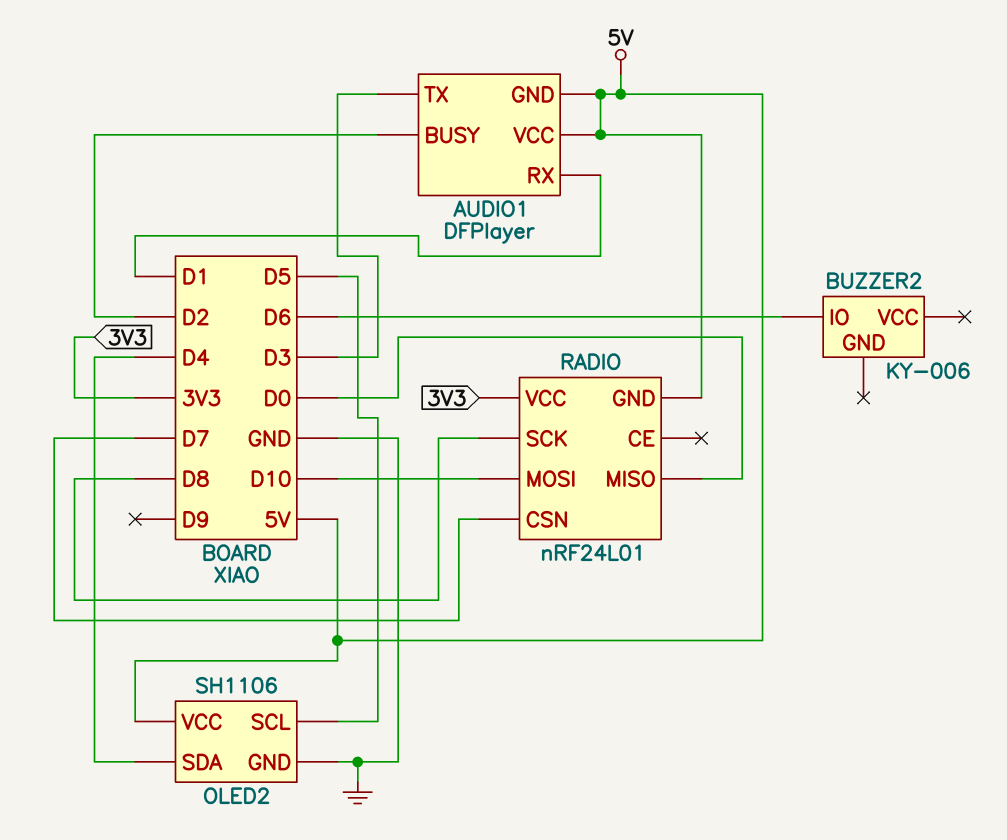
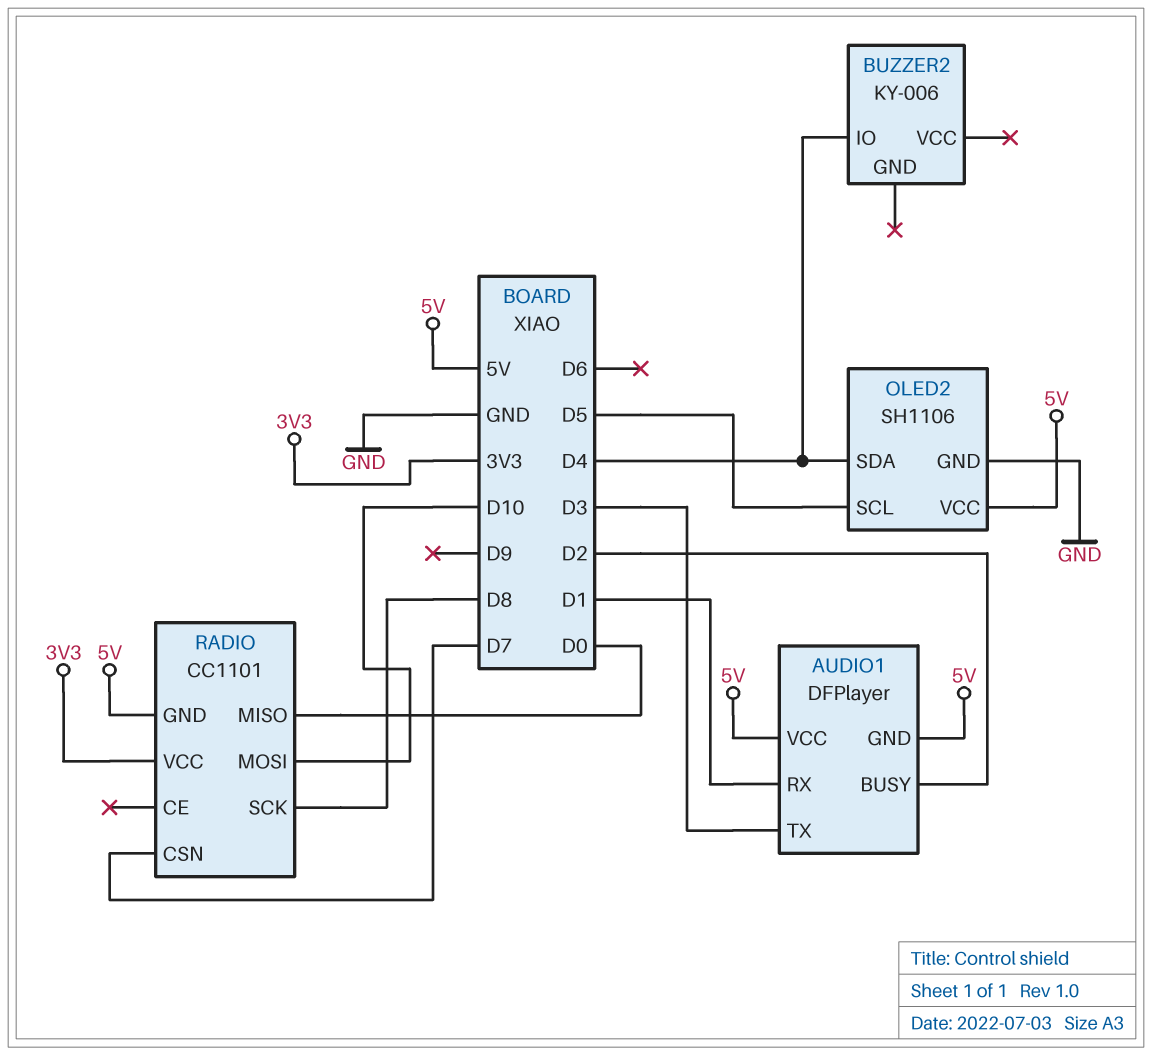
BUZZER2 pin IO: D6 -> D4
RADIO: nRF24L01 -> CC1101

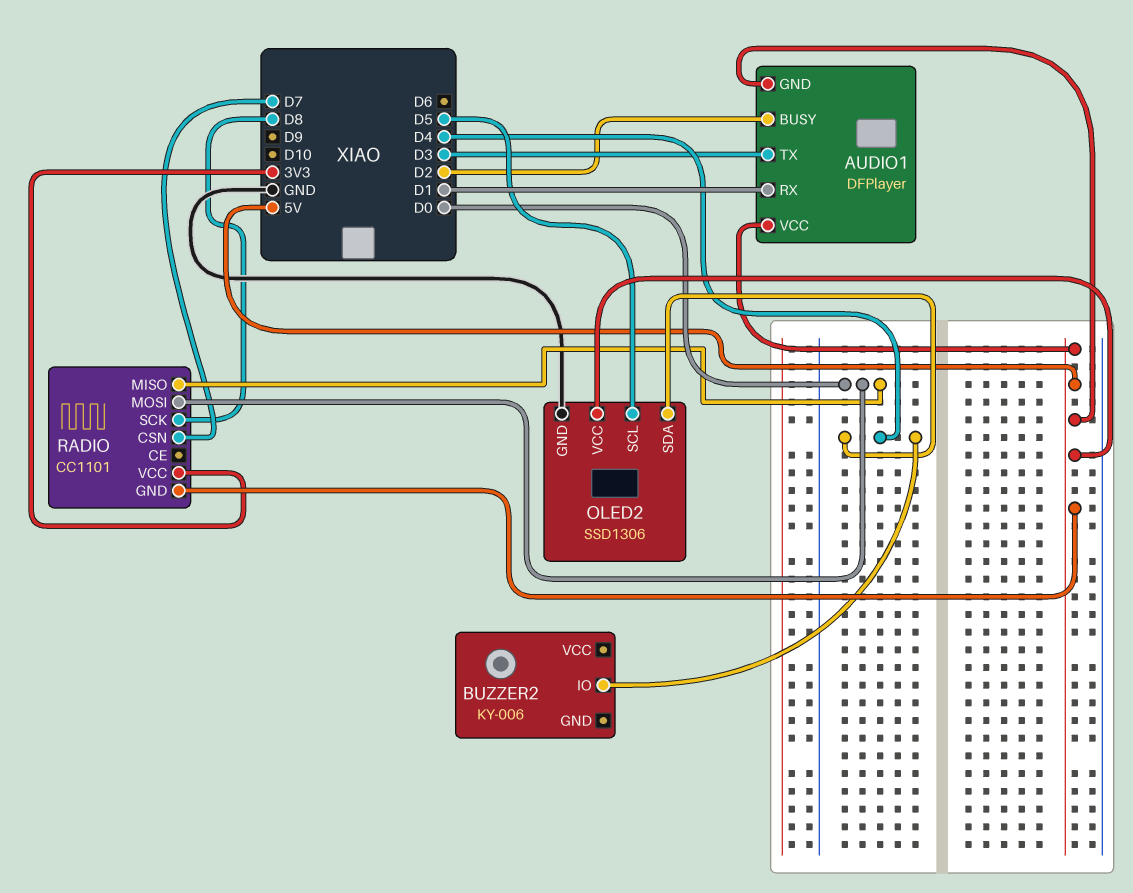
OLED2: SH1106 -> SSD1306
RADIO pin MOSI: D10 -> D0

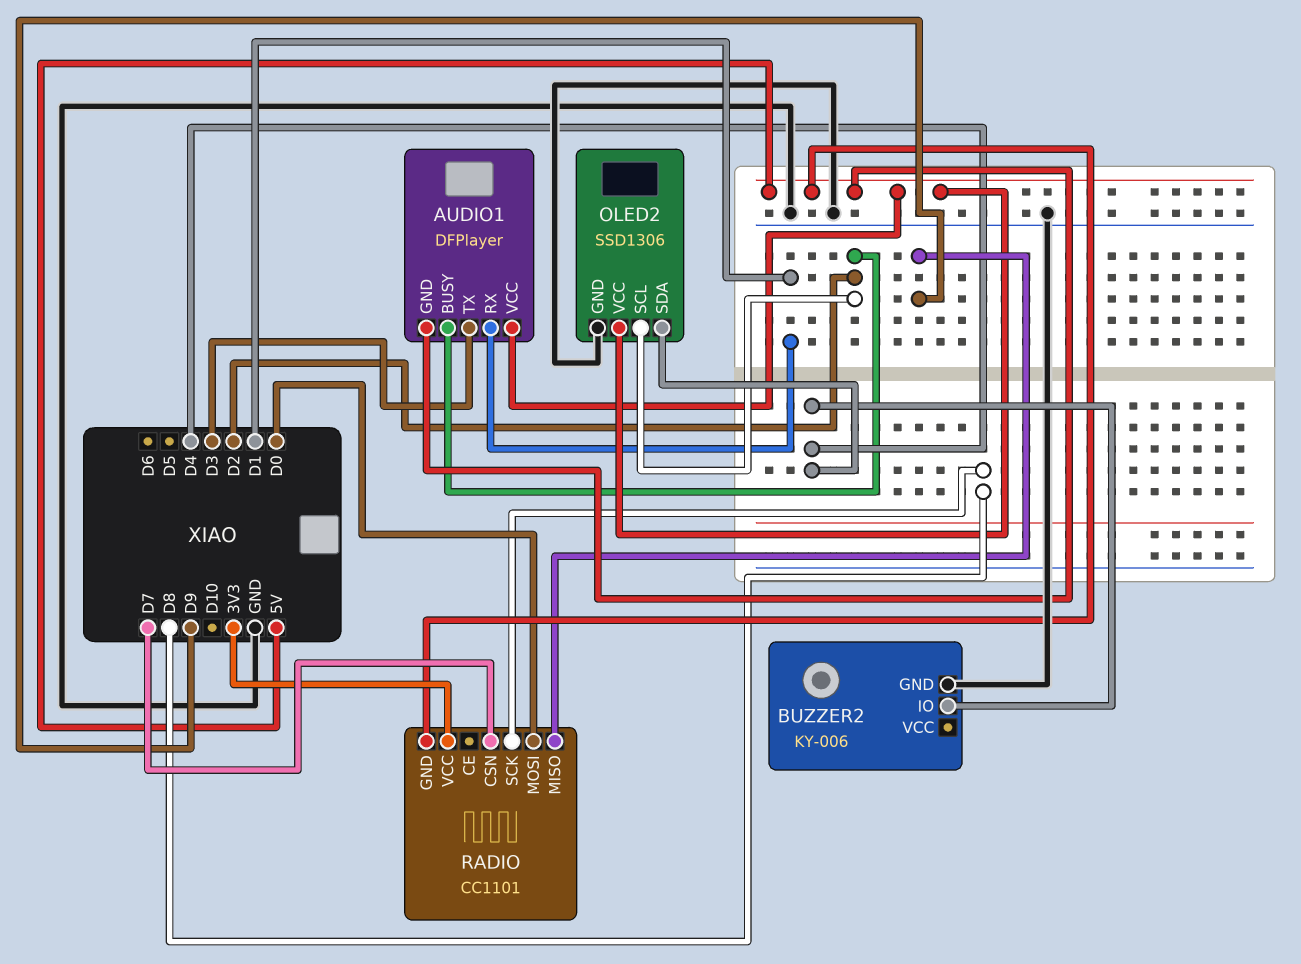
BUZZER2 pin GND: none -> GND
OLED2 pin SCL: D5 -> D2
RADIO pin MISO: D0 -> D9

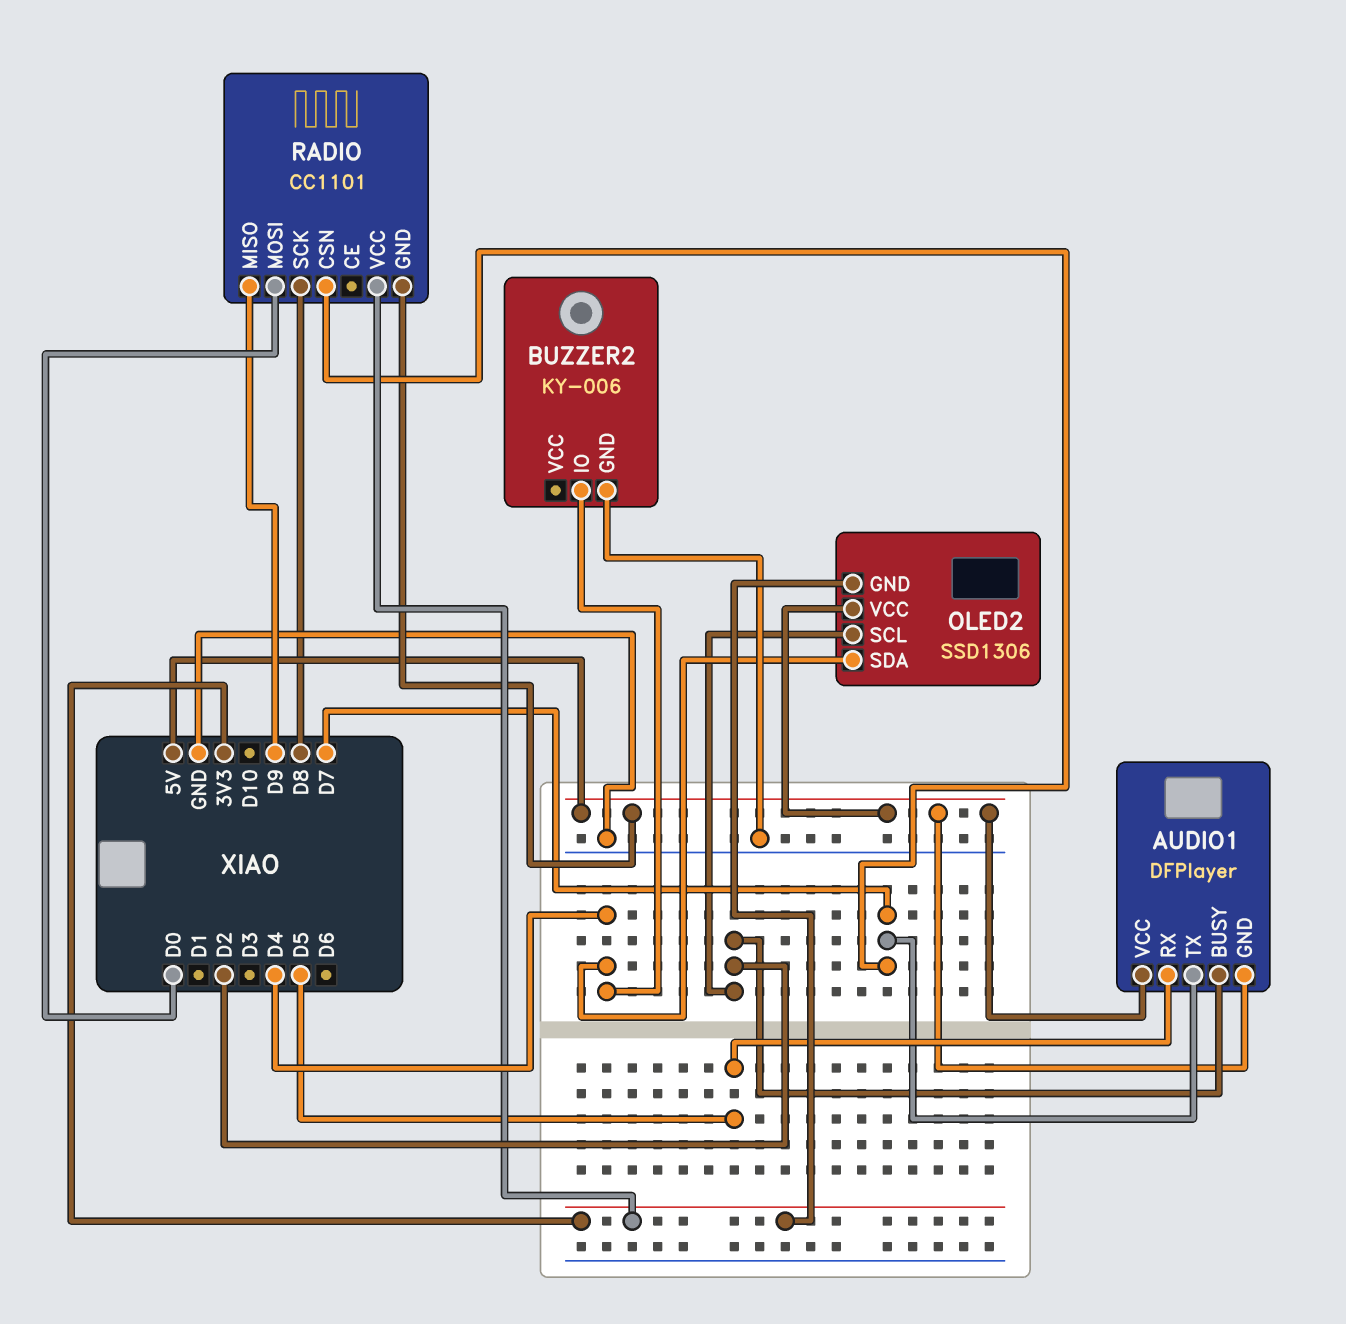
AUDIO1 pin RX: D1 -> D5
AUDIO1 pin TX: D3 -> D7
OLED2 pin GND: GND -> 3V3

